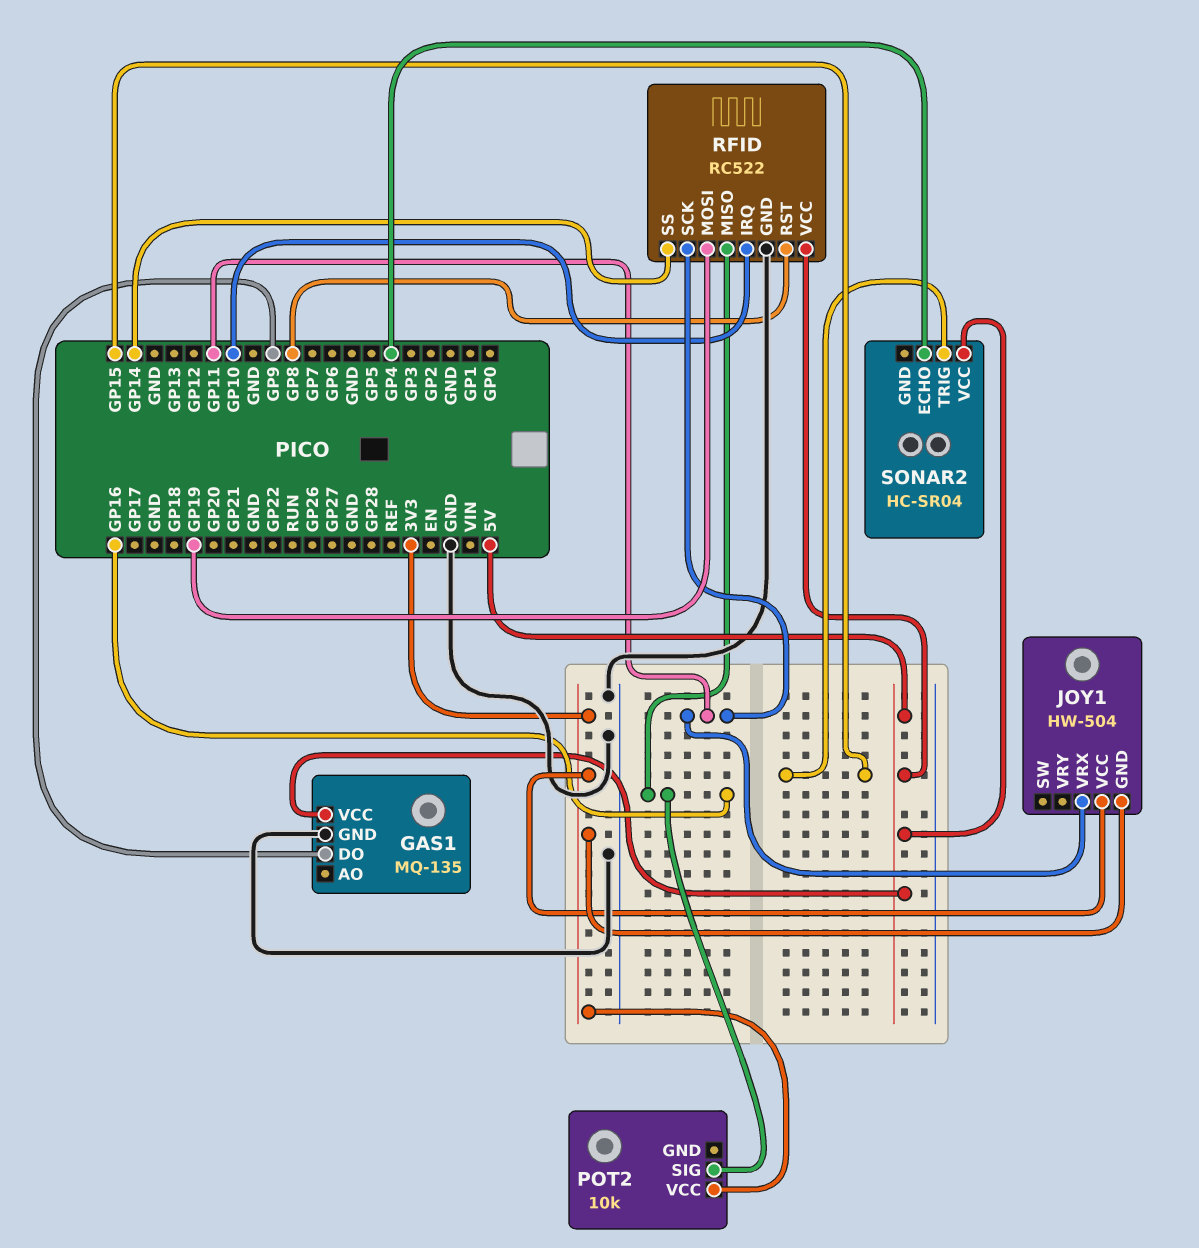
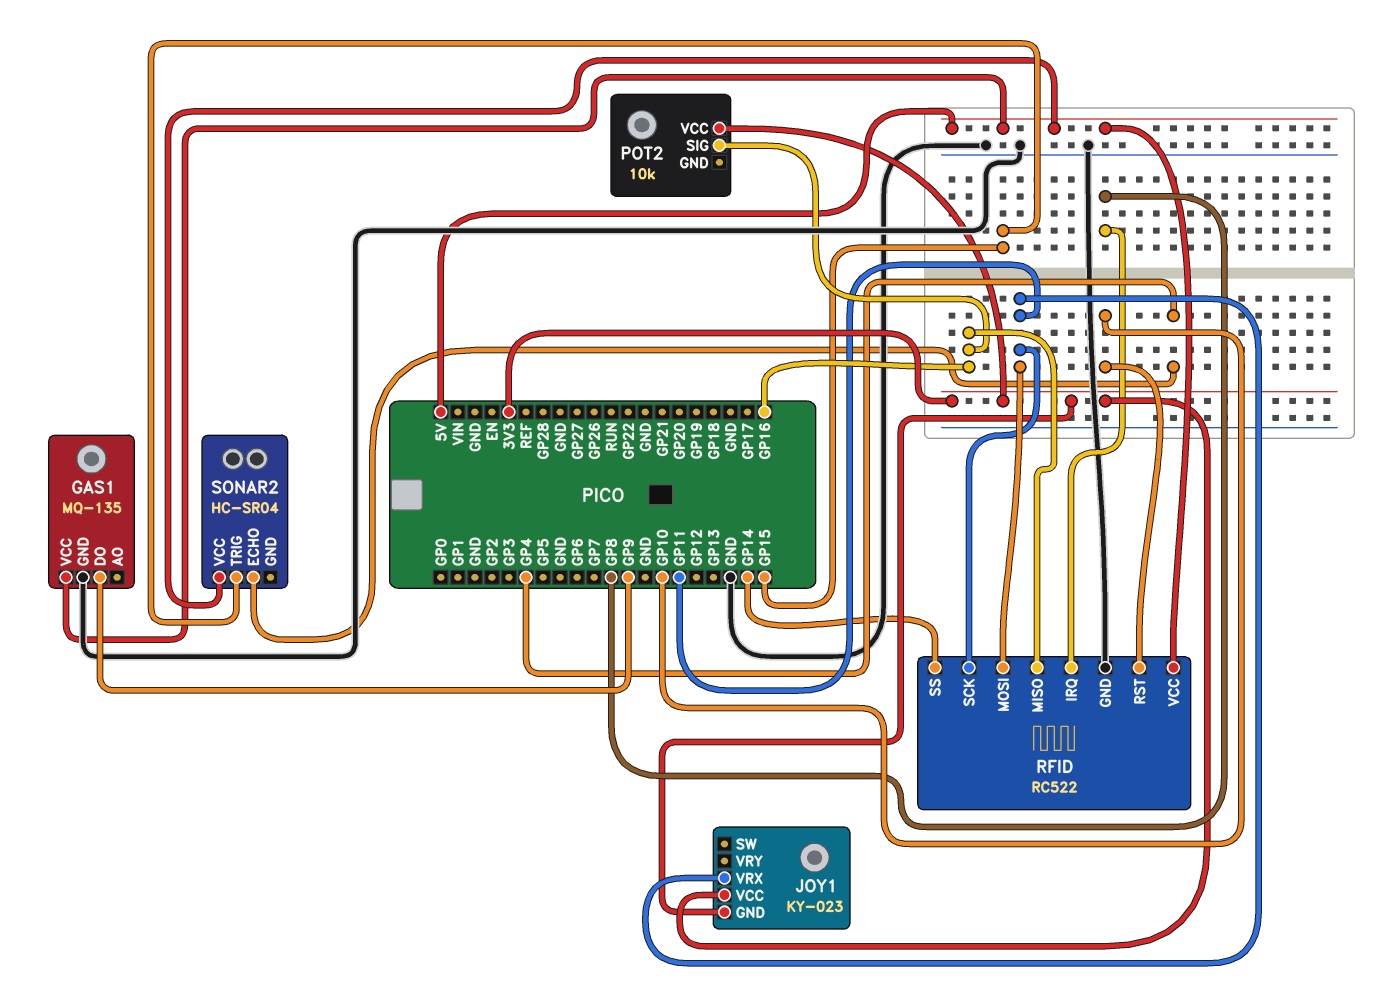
JOY1: HW-504 -> KY-023
RFID pin IRQ: GP10 -> GP8
RFID pin MOSI: GP19 -> GP11
RFID pin RST: GP8 -> GP10

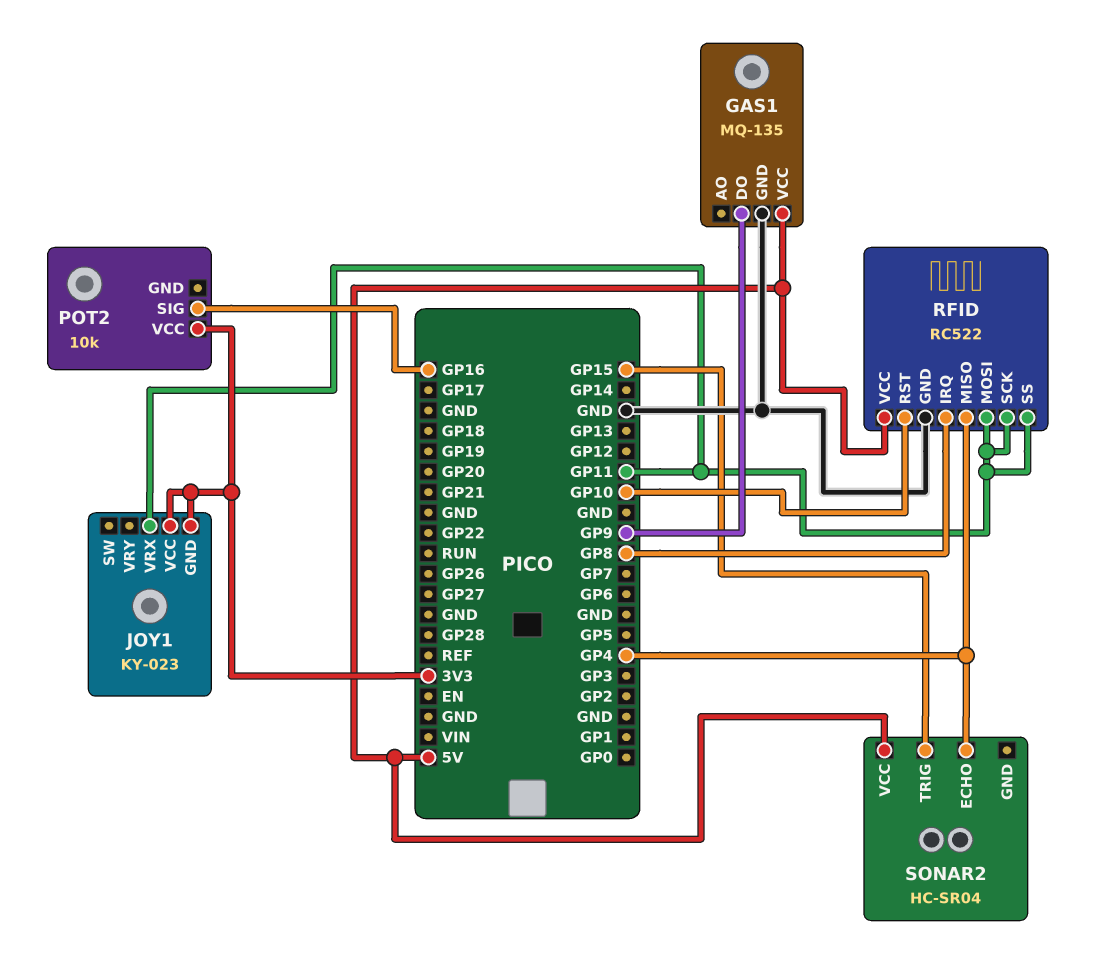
RFID pin MISO: GP16 -> GP4
RFID pin SS: GP14 -> GP11

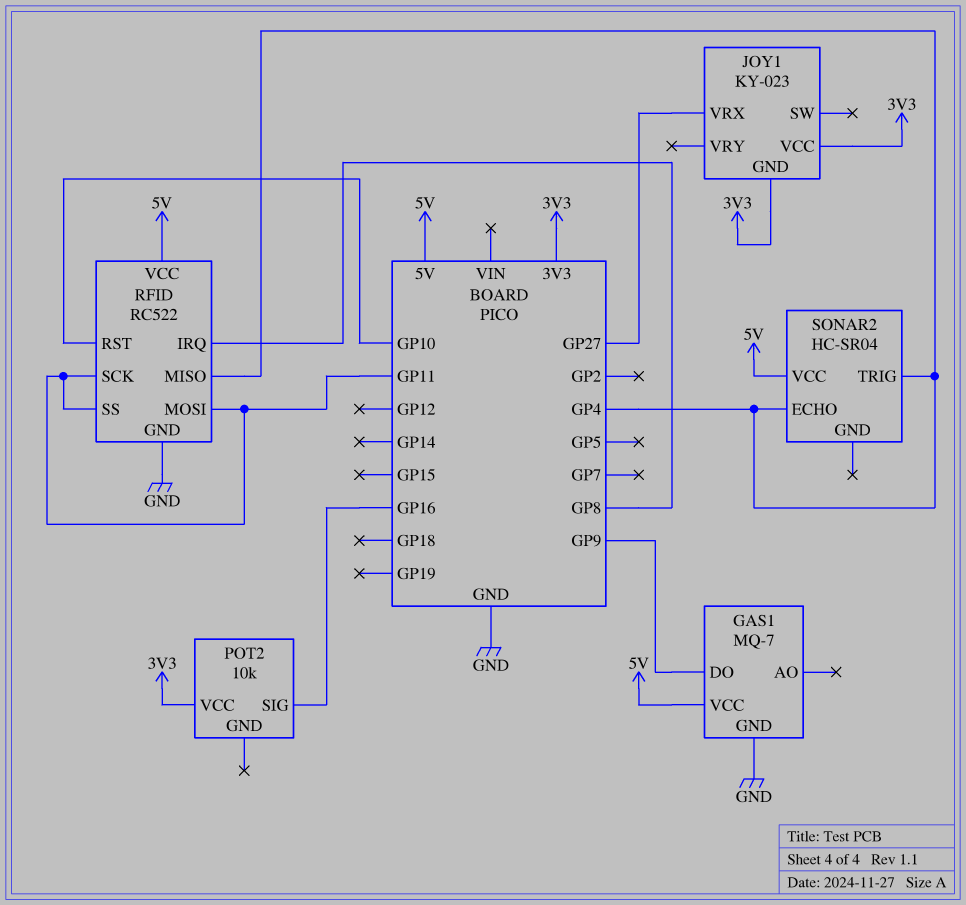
GAS1: MQ-135 -> MQ-7
JOY1 pin VRX: GP11 -> GP27
SONAR2 pin TRIG: GP15 -> GP4

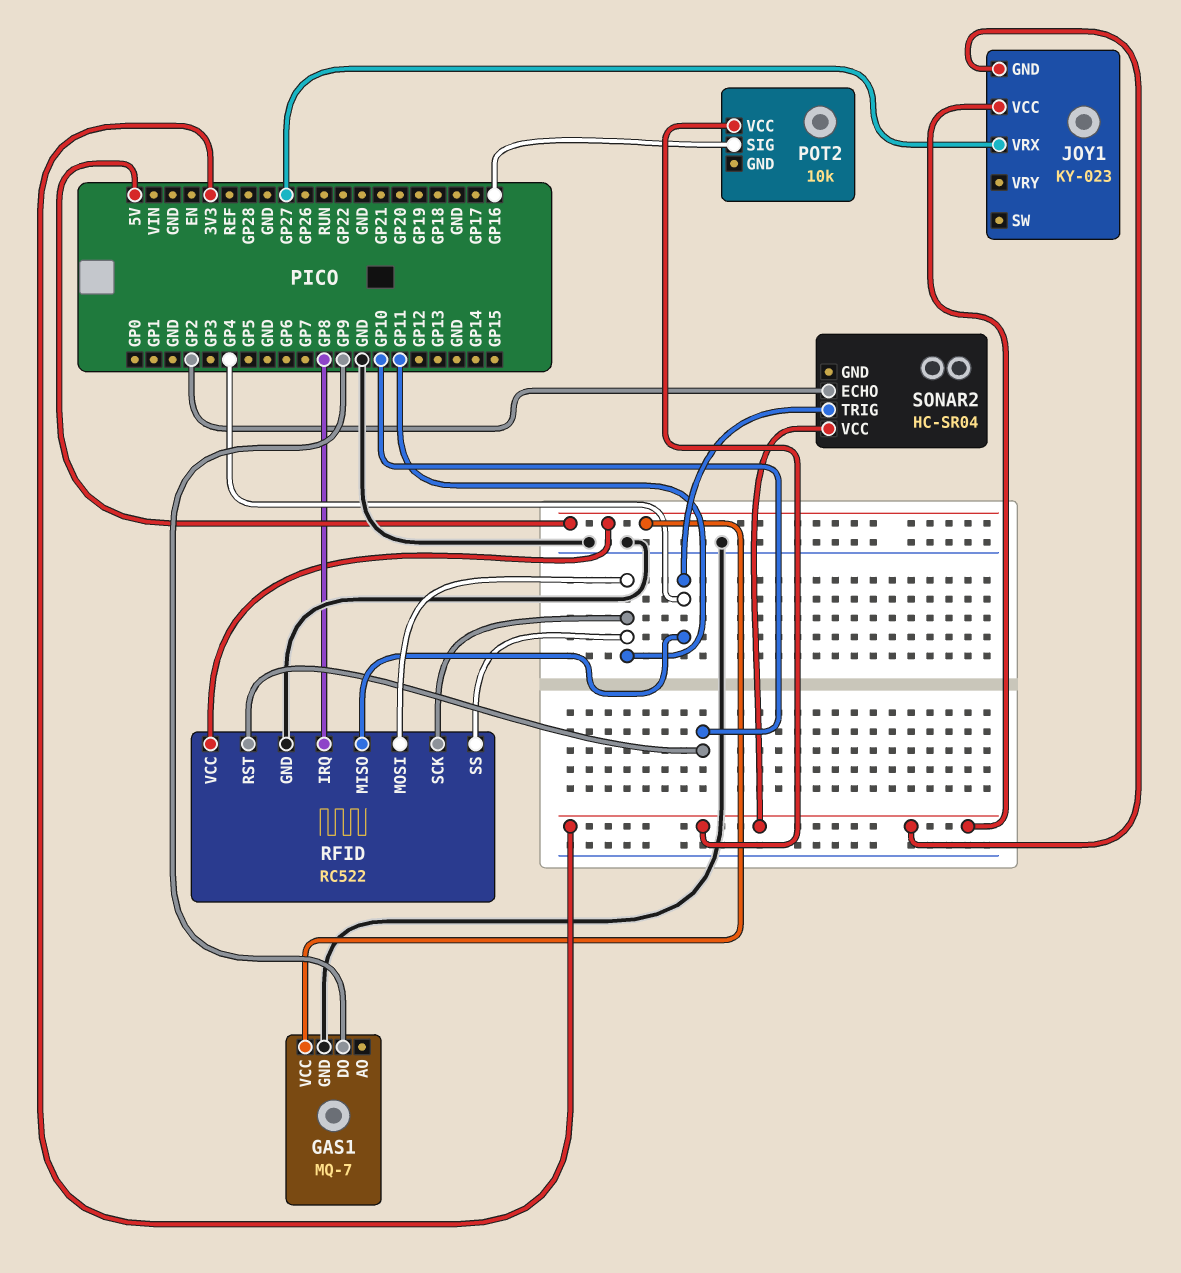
SONAR2 pin ECHO: GP4 -> GP2
SONAR2 pin VCC: 5V -> 3V3

